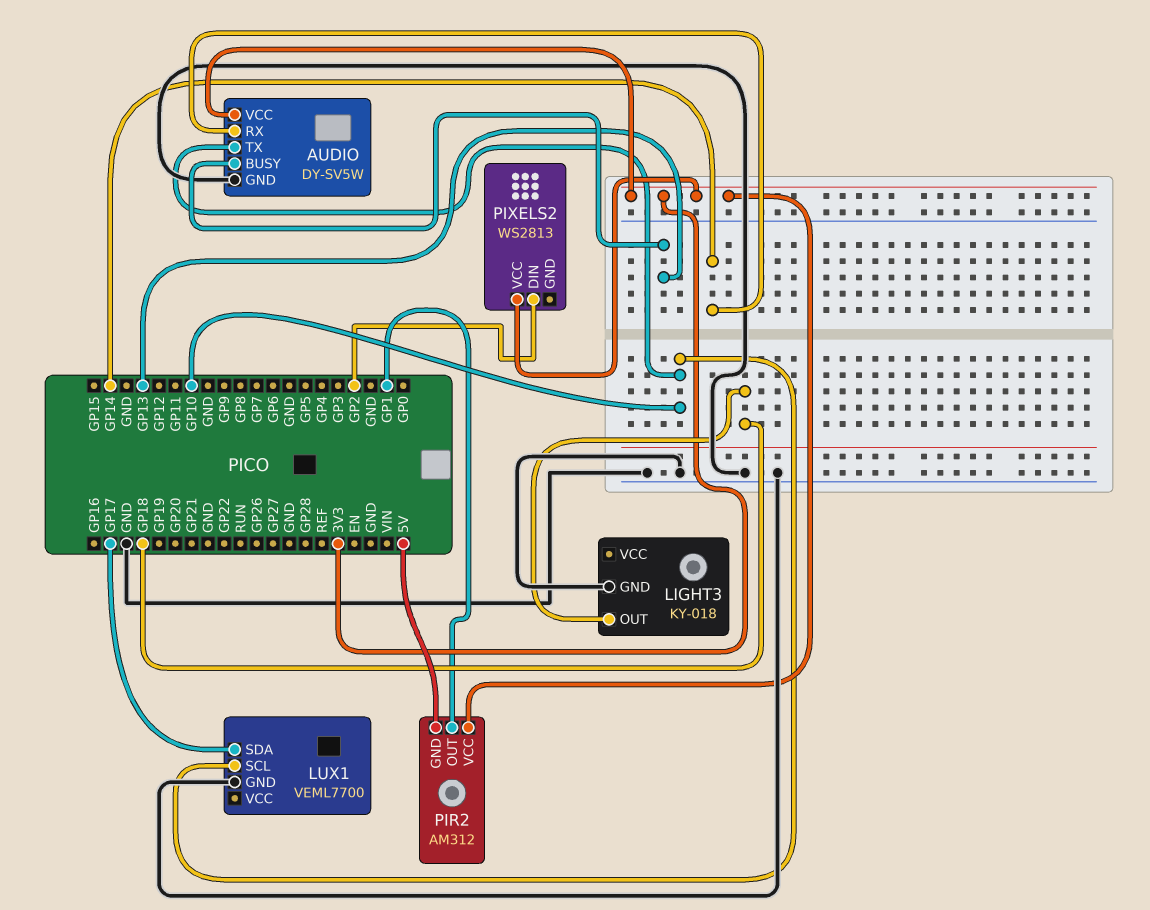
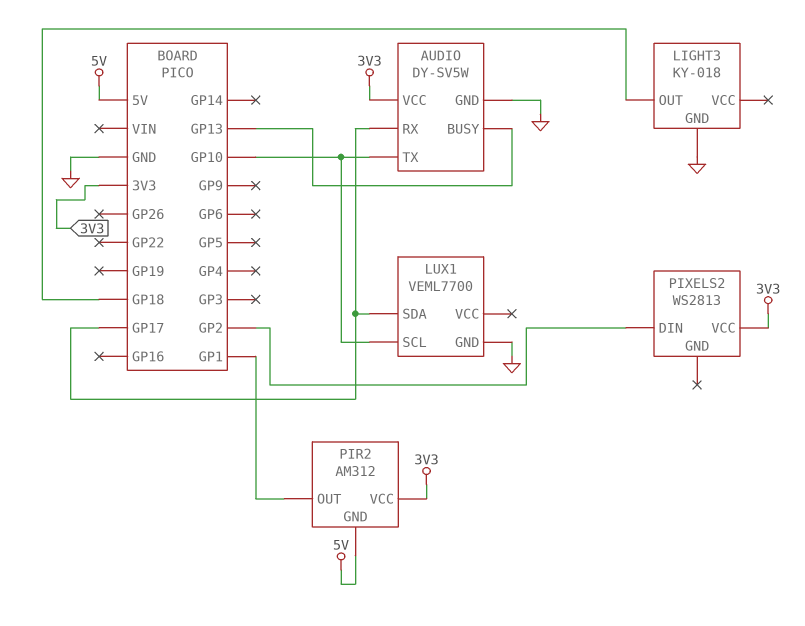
AUDIO pin RX: GP14 -> GP17

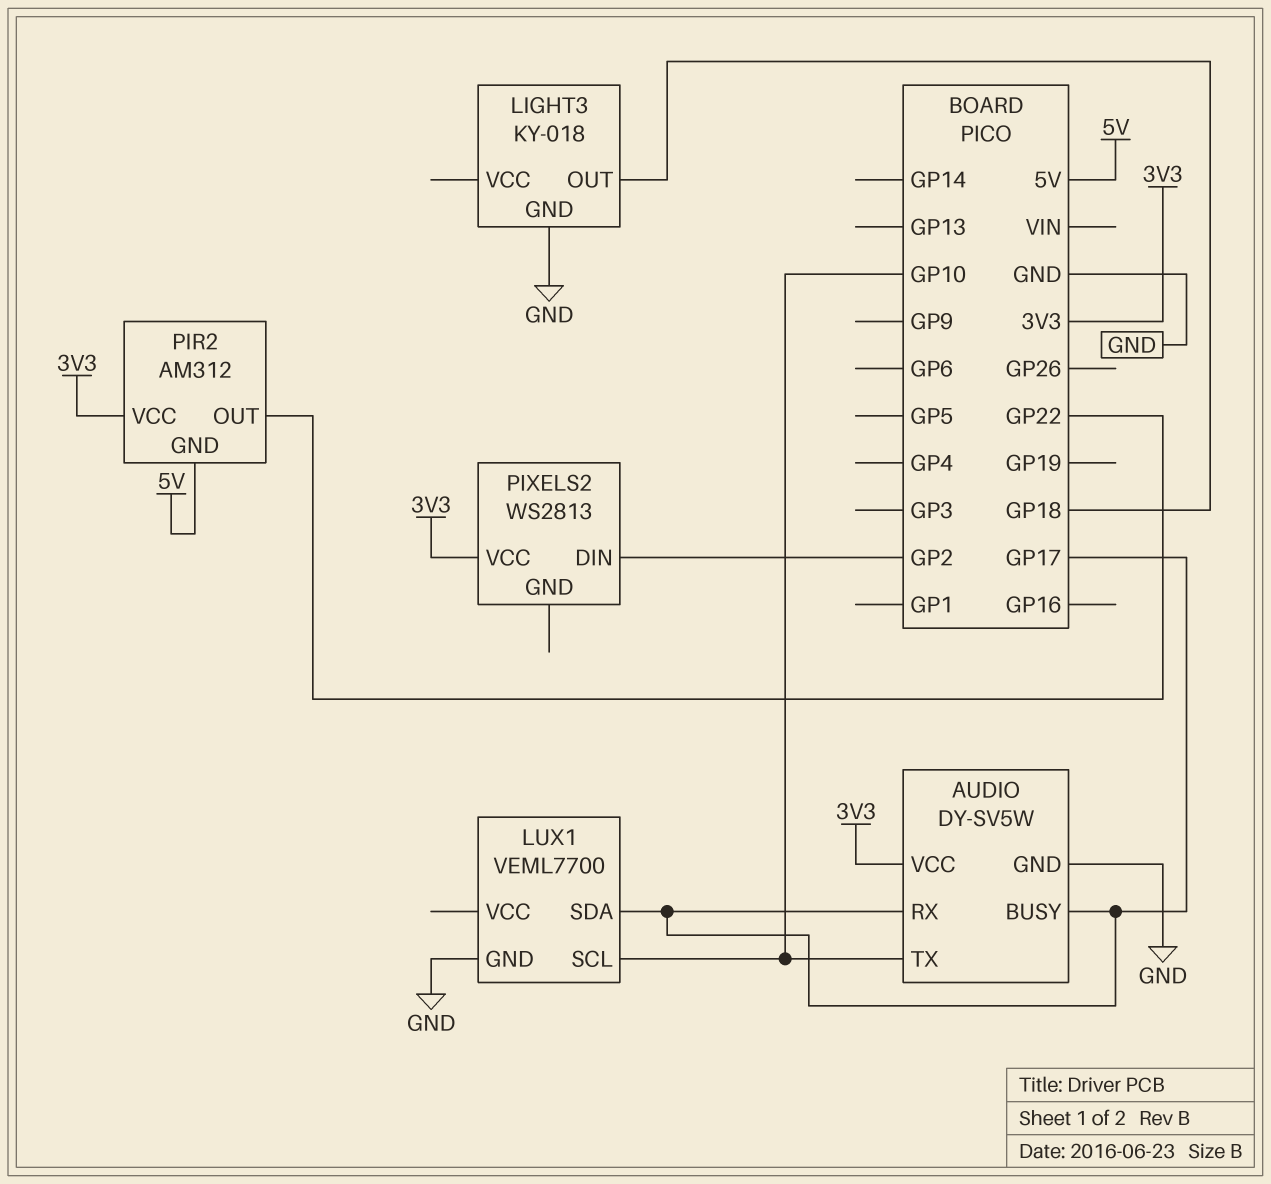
AUDIO pin BUSY: GP13 -> GP17
PIR2 pin OUT: GP1 -> GP22

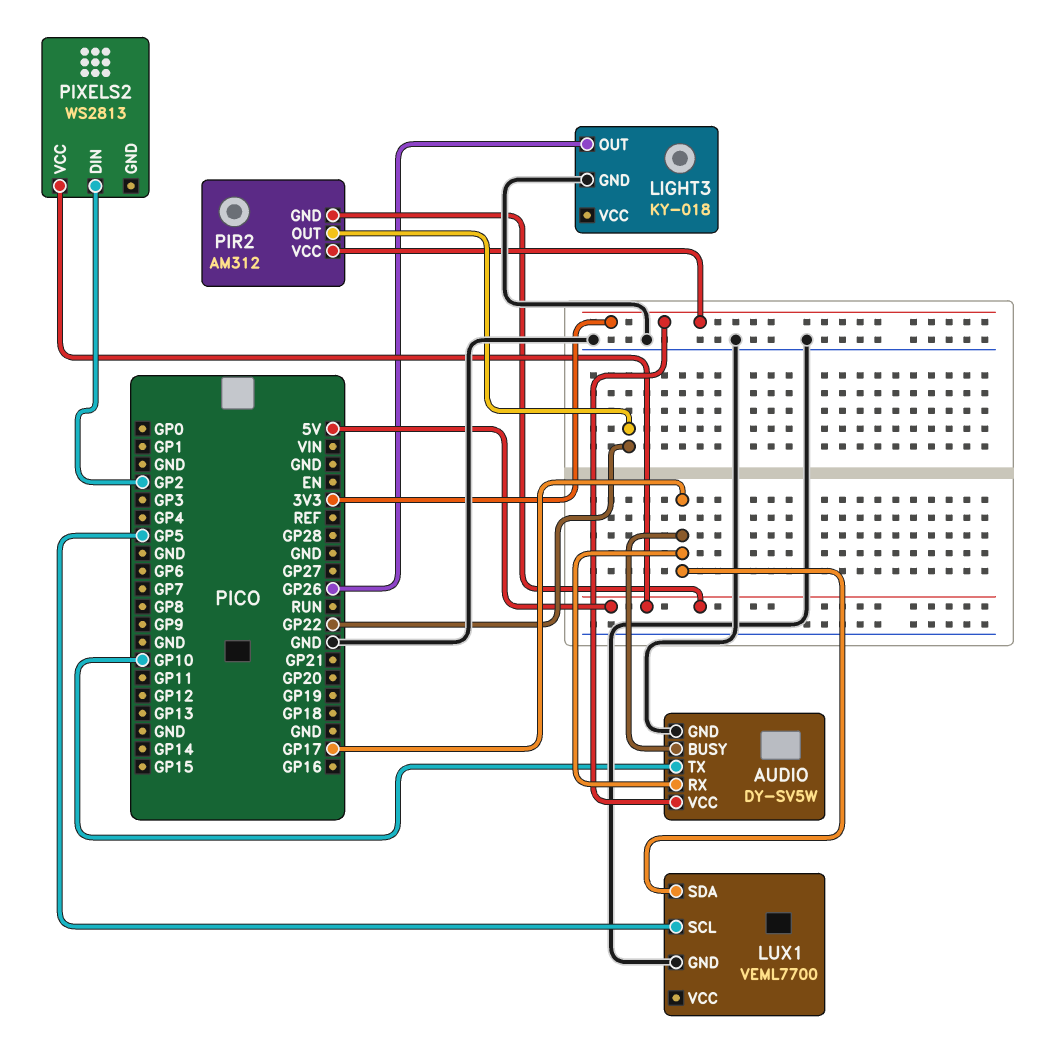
LIGHT3 pin OUT: GP18 -> GP26
LUX1 pin SCL: GP10 -> GP5
PIXELS2 pin VCC: 3V3 -> 5V

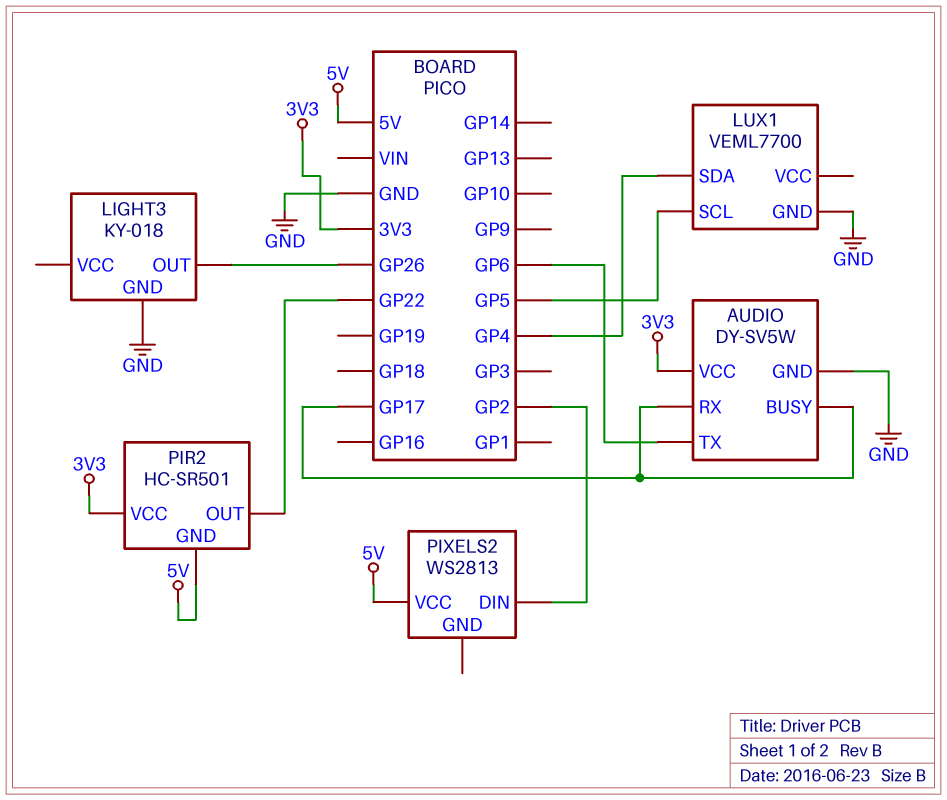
AUDIO pin TX: GP10 -> GP6
LUX1 pin SDA: GP17 -> GP4
PIR2: AM312 -> HC-SR501

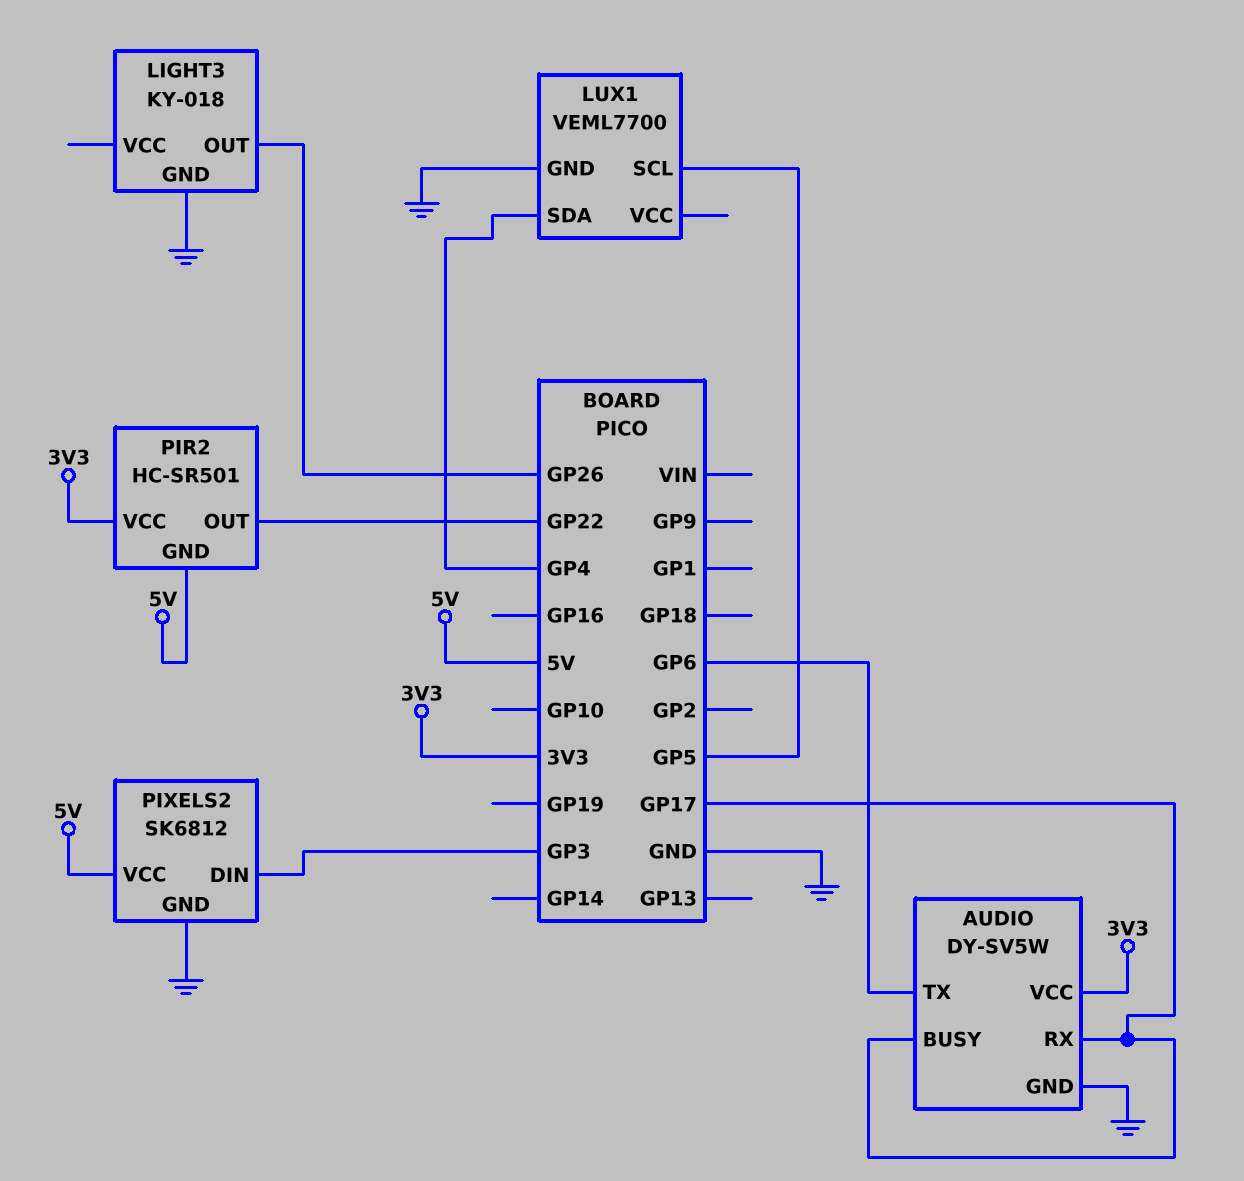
PIXELS2: WS2813 -> SK6812
PIXELS2 pin DIN: GP2 -> GP3
PIXELS2 pin GND: none -> GND

